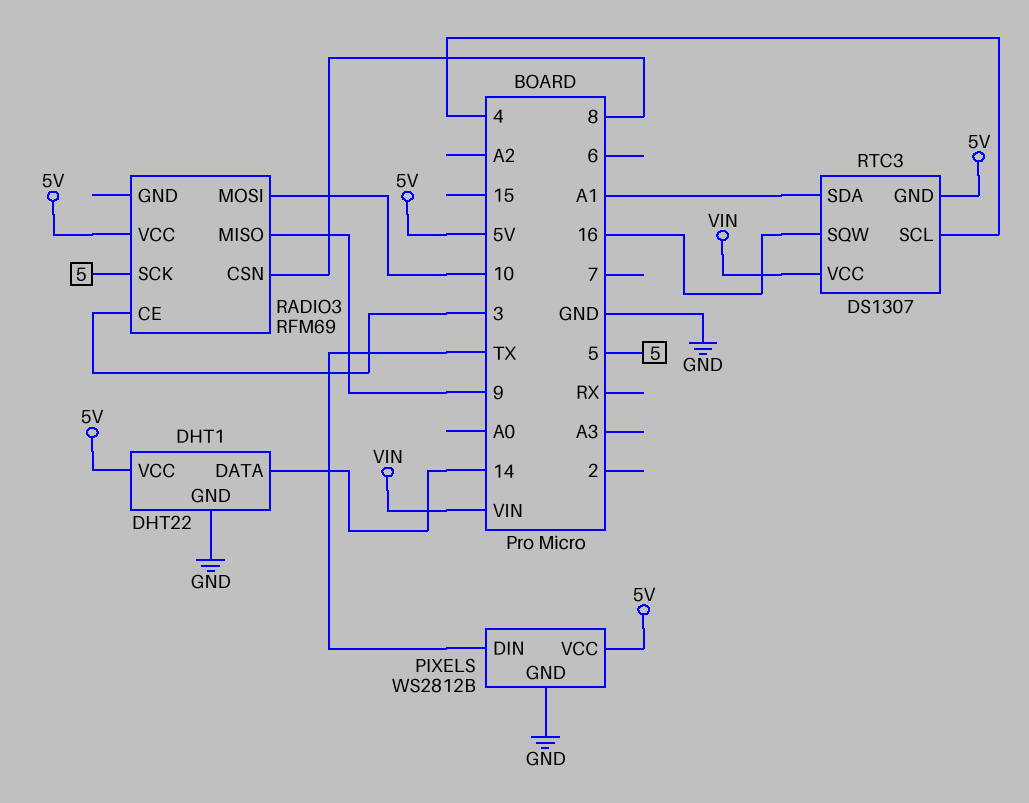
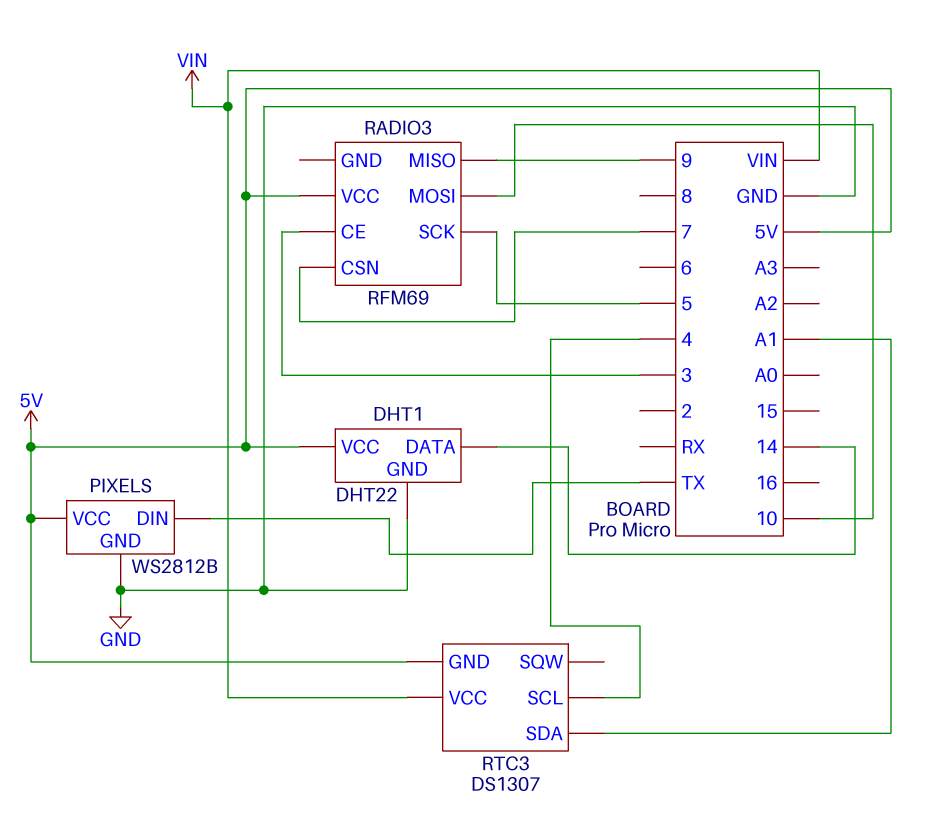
RADIO3 pin CSN: 8 -> 7
RTC3 pin SQW: 16 -> none

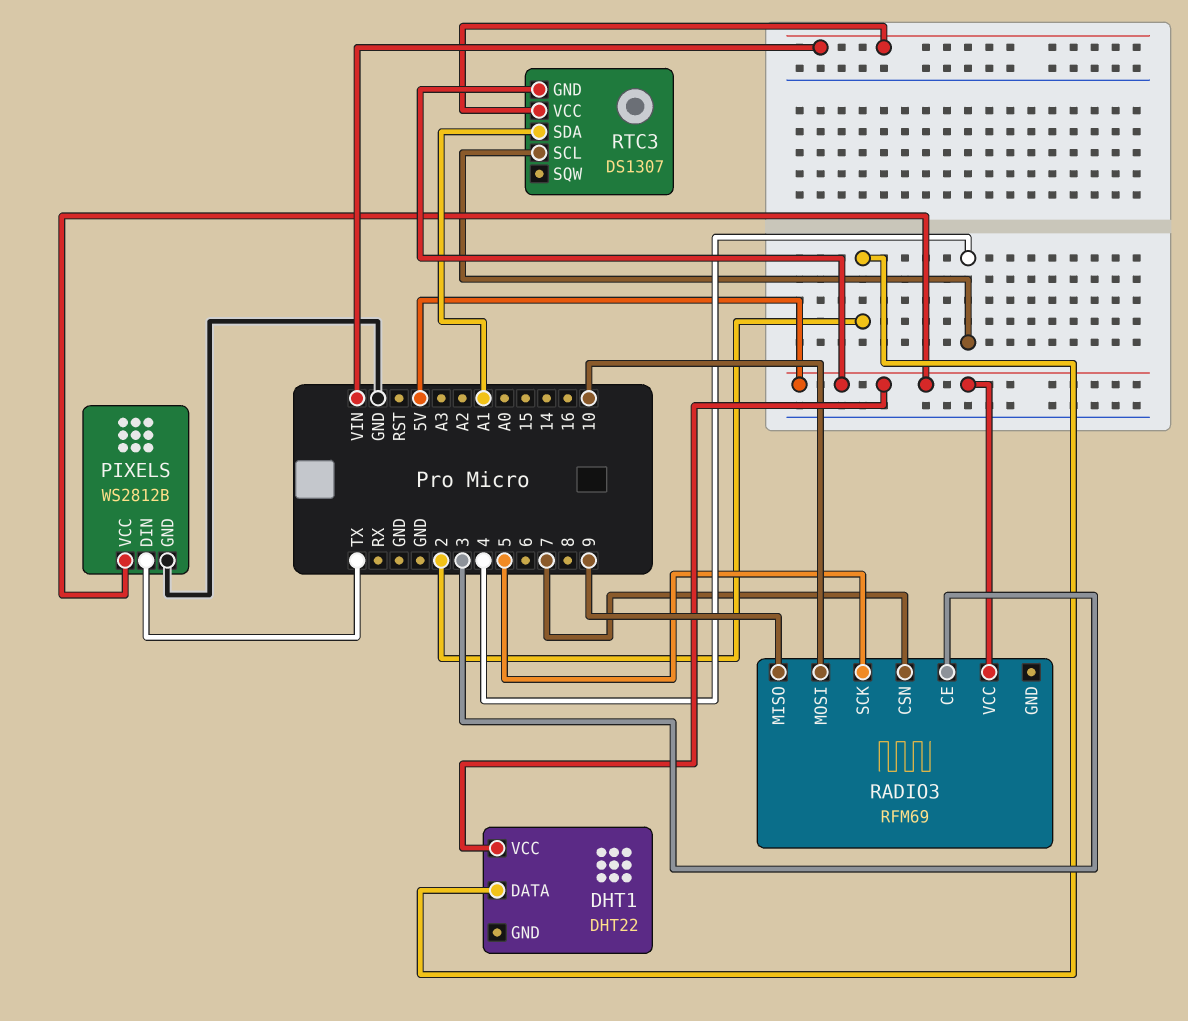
DHT1 pin DATA: 14 -> 2
DHT1 pin GND: GND -> none

